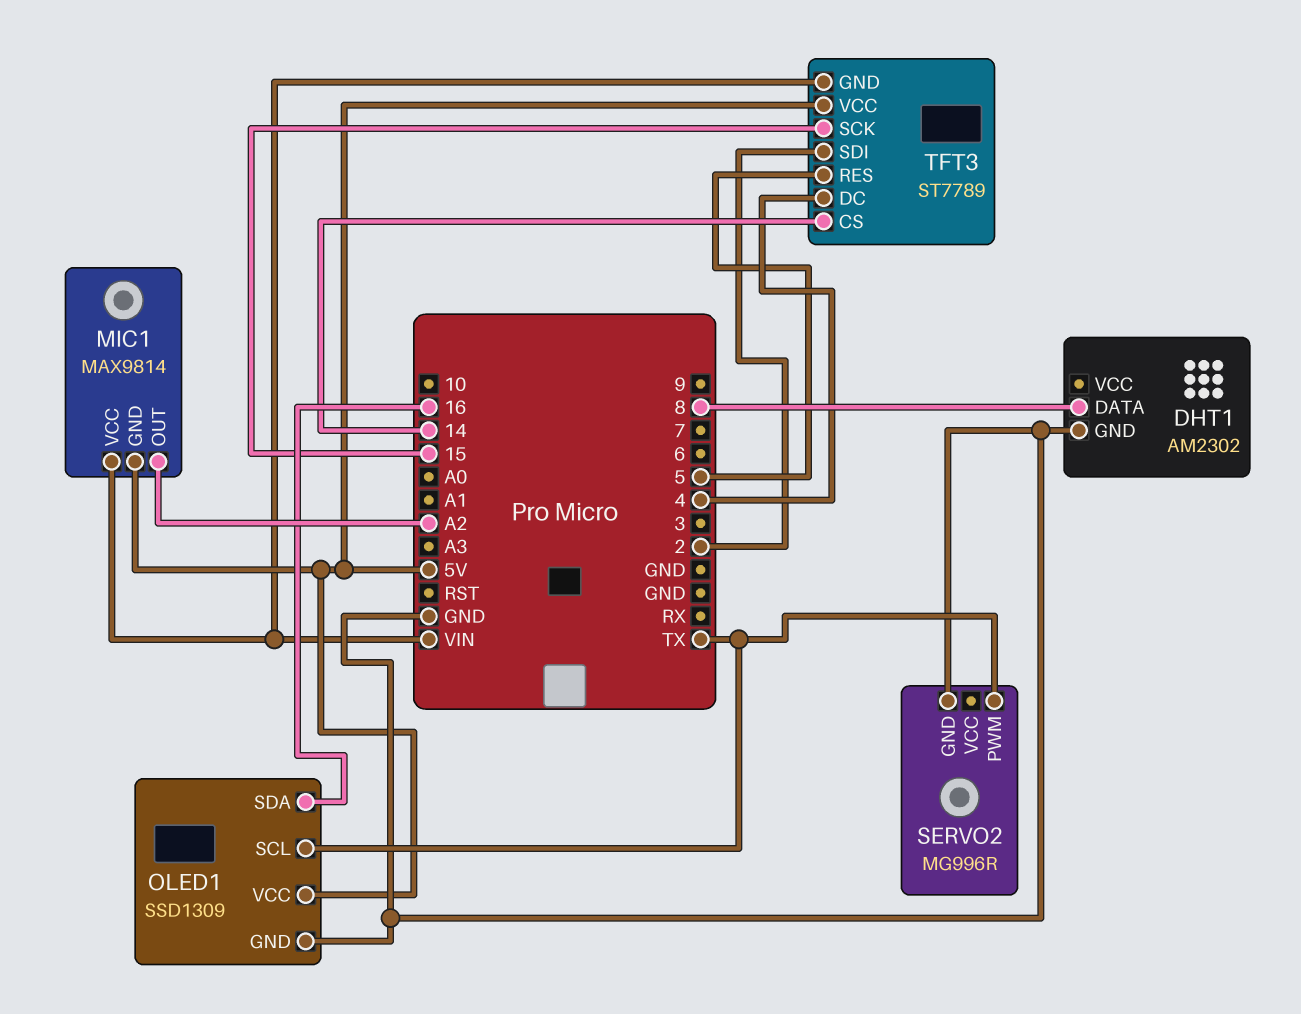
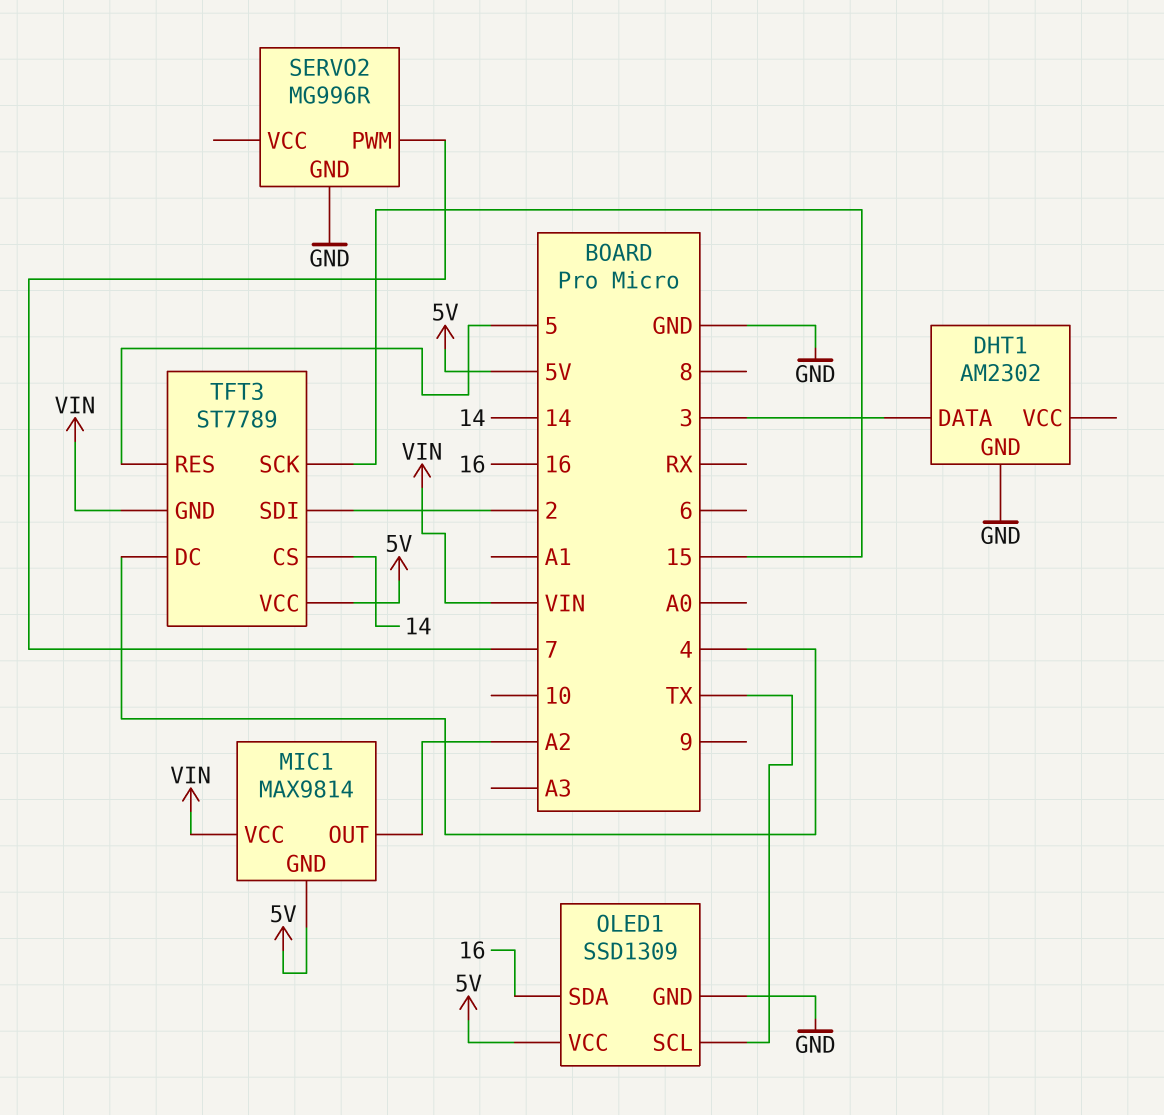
DHT1 pin DATA: 8 -> 3
SERVO2 pin PWM: TX -> 7

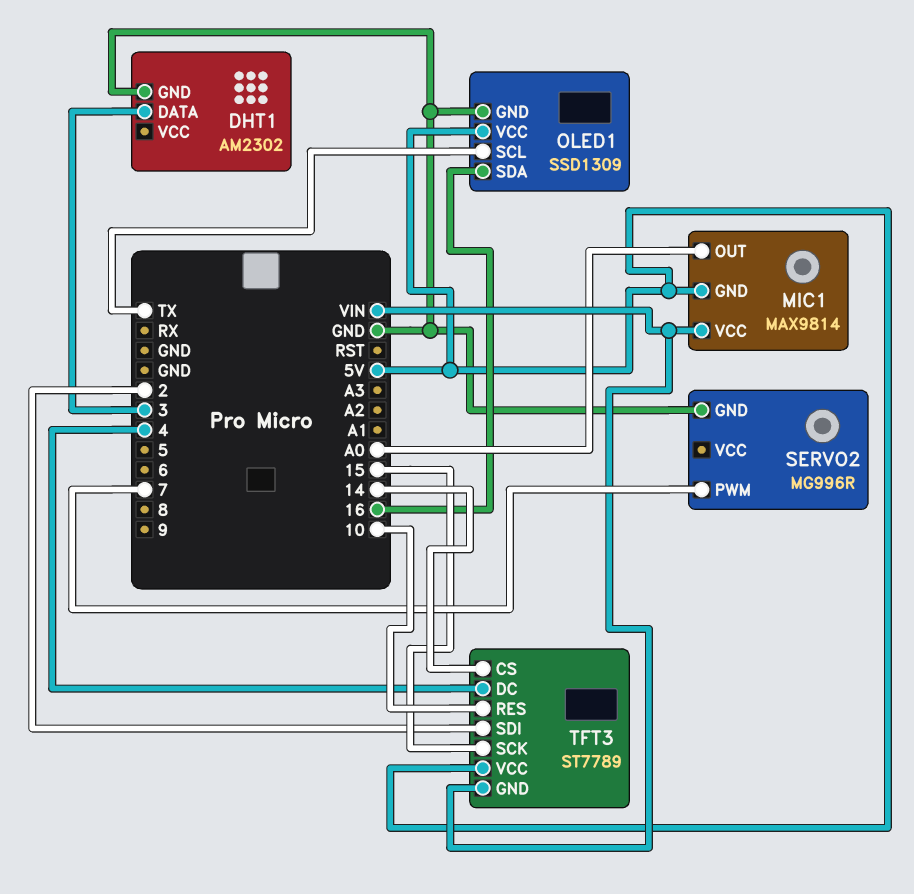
MIC1 pin OUT: A2 -> A0
TFT3 pin RES: 5 -> 10

